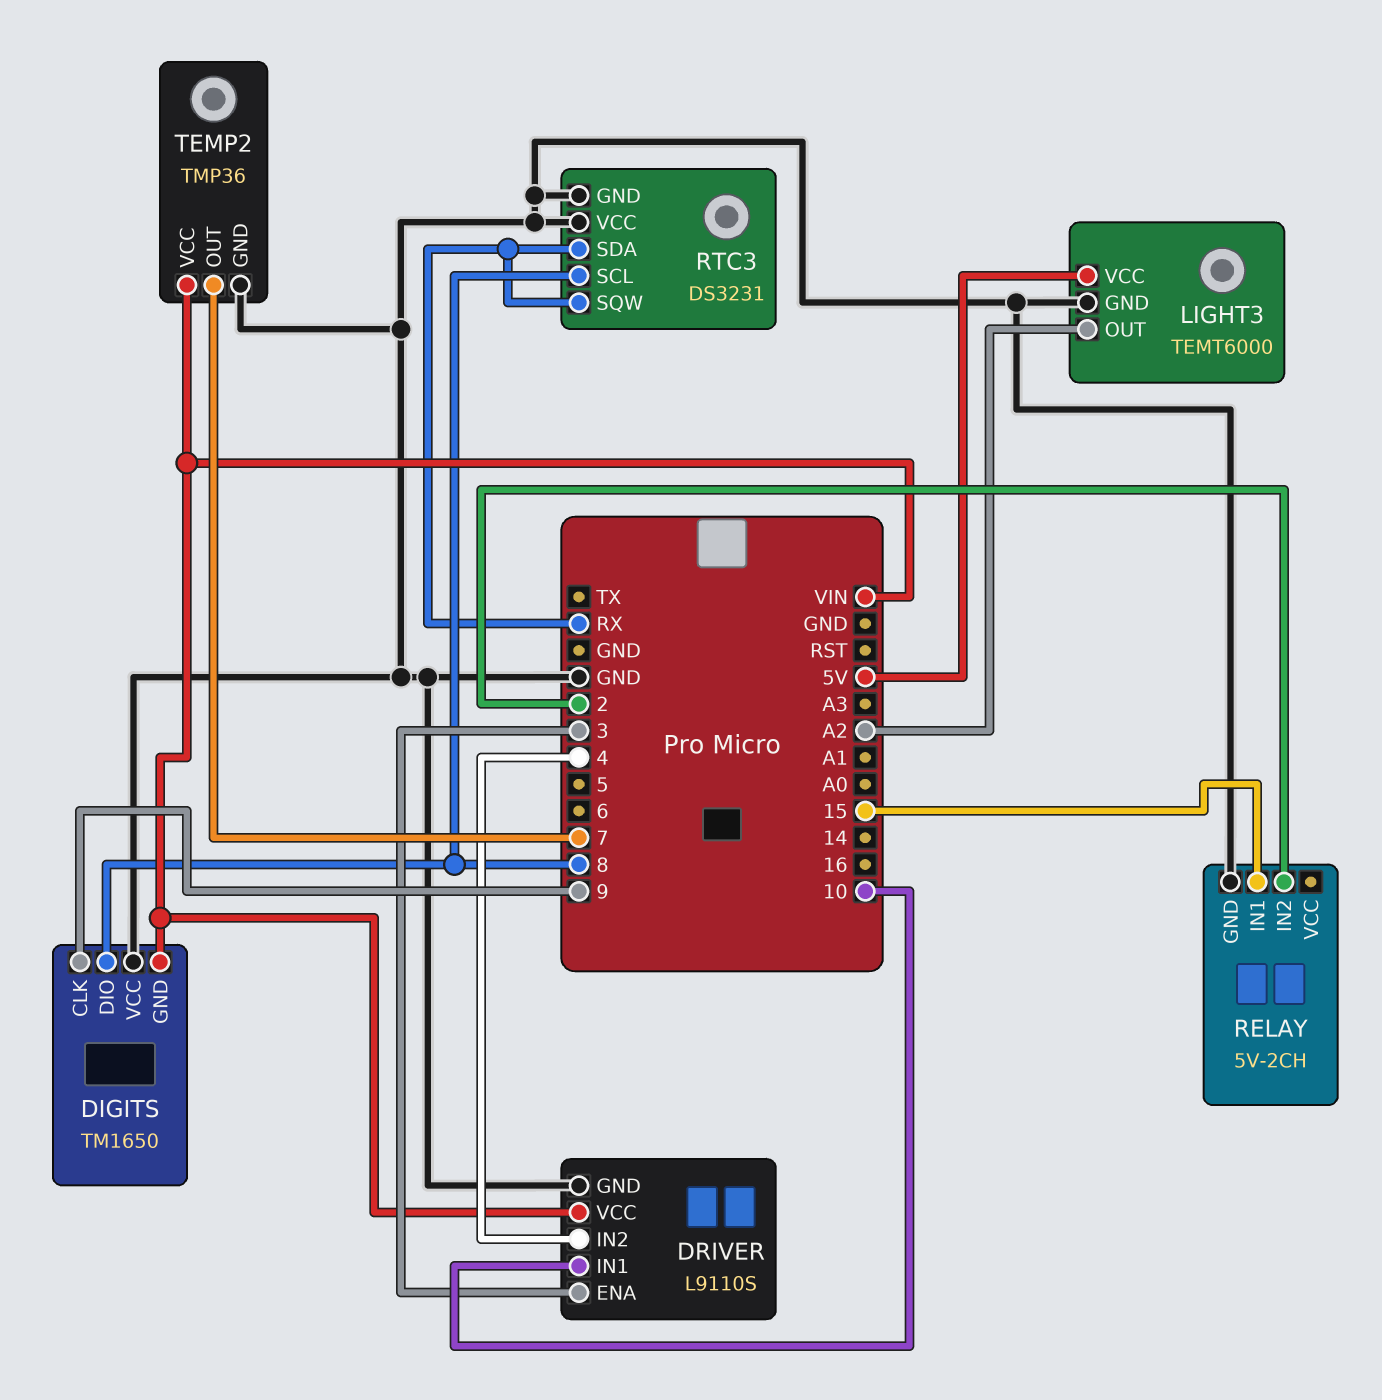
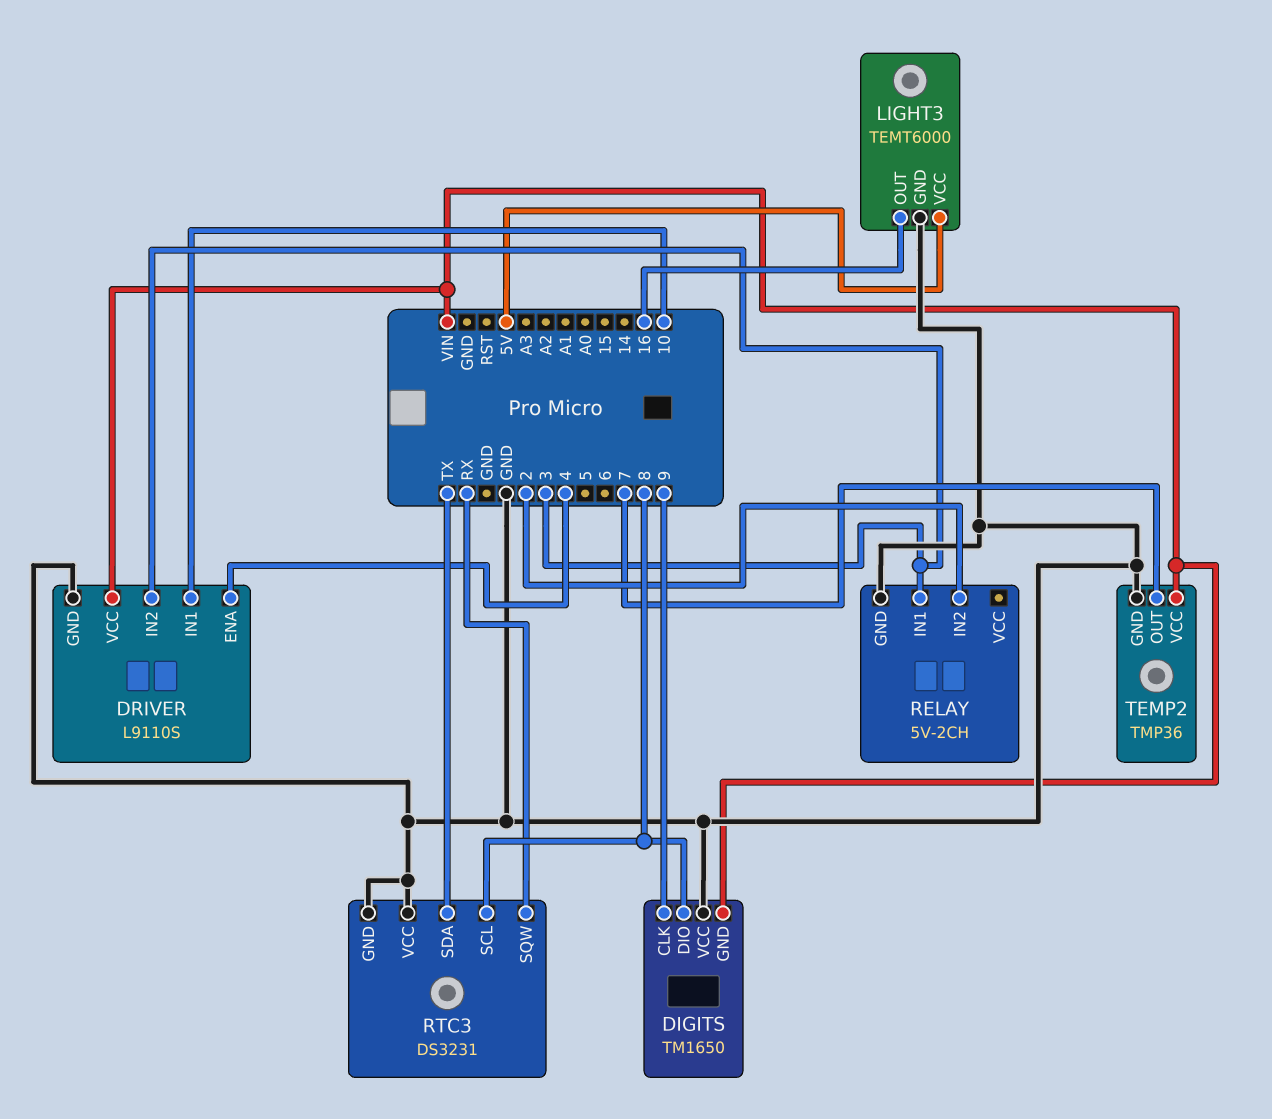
DRIVER pin ENA: 3 -> 4
DRIVER pin IN2: 4 -> 3
LIGHT3 pin OUT: A2 -> 16
RELAY pin IN1: 15 -> 3
RTC3 pin SDA: RX -> TX

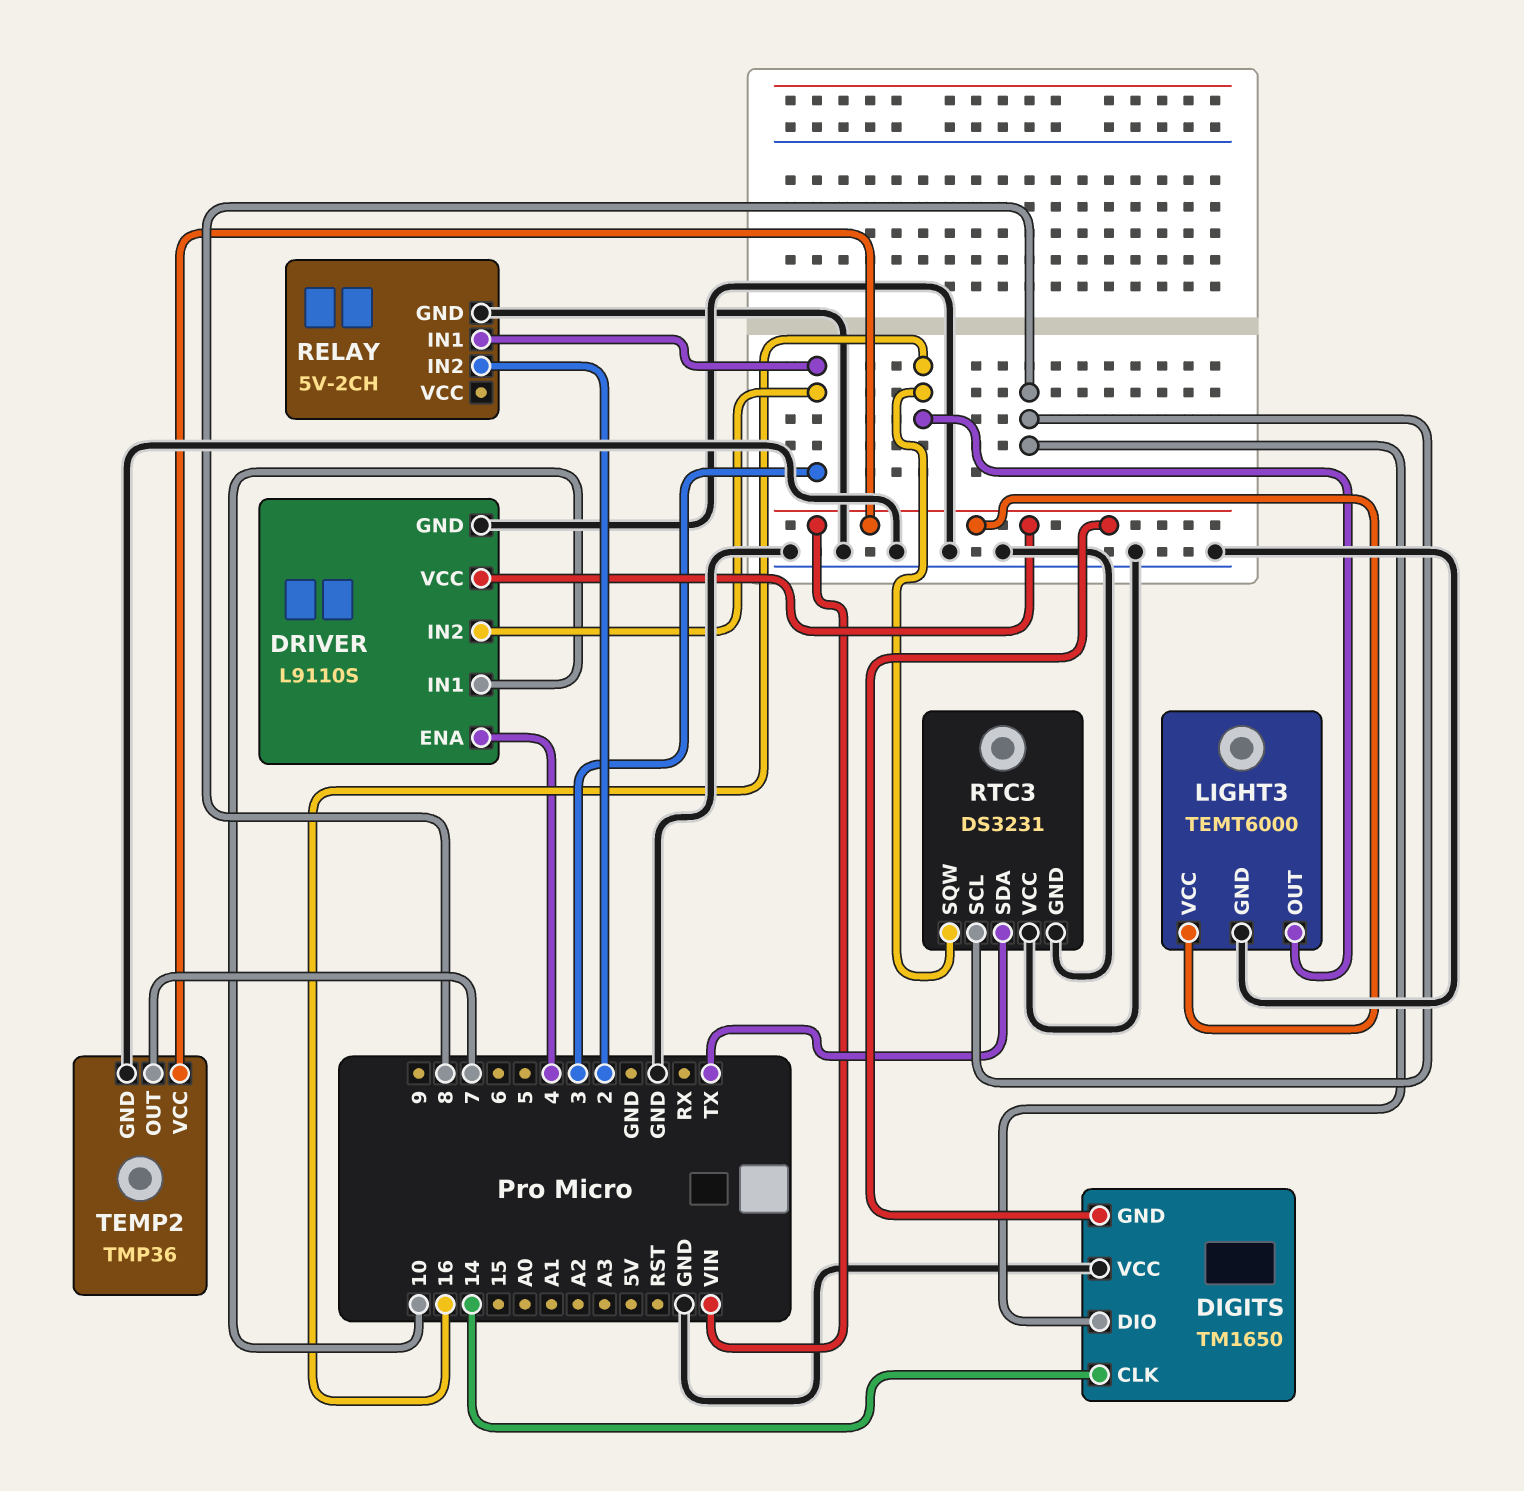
DIGITS pin CLK: 9 -> 14
LIGHT3 pin VCC: 5V -> VIN
RTC3 pin SQW: RX -> 16

